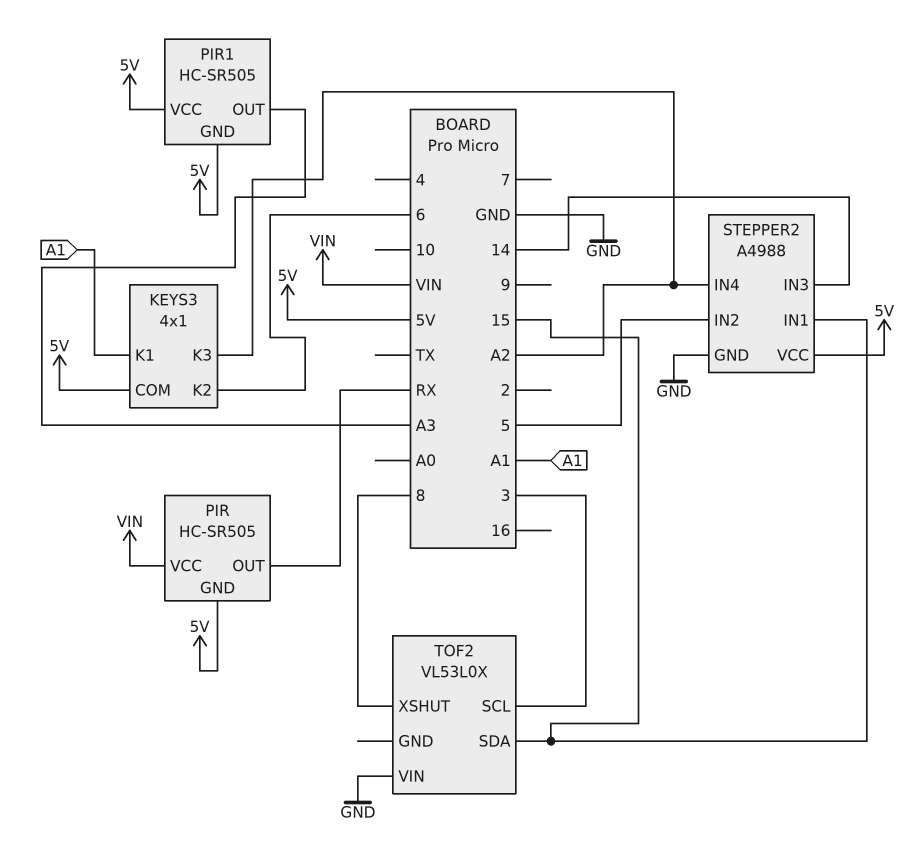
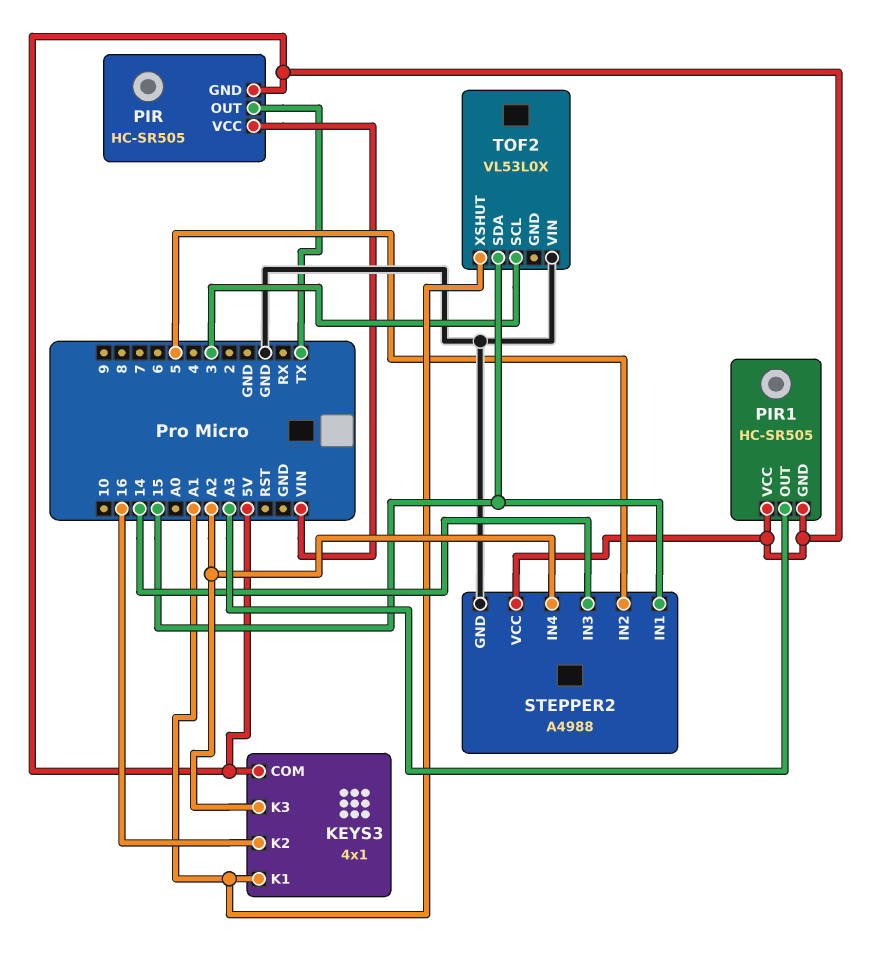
KEYS3 pin K2: 6 -> 16
PIR pin OUT: RX -> TX
TOF2 pin XSHUT: 8 -> A1

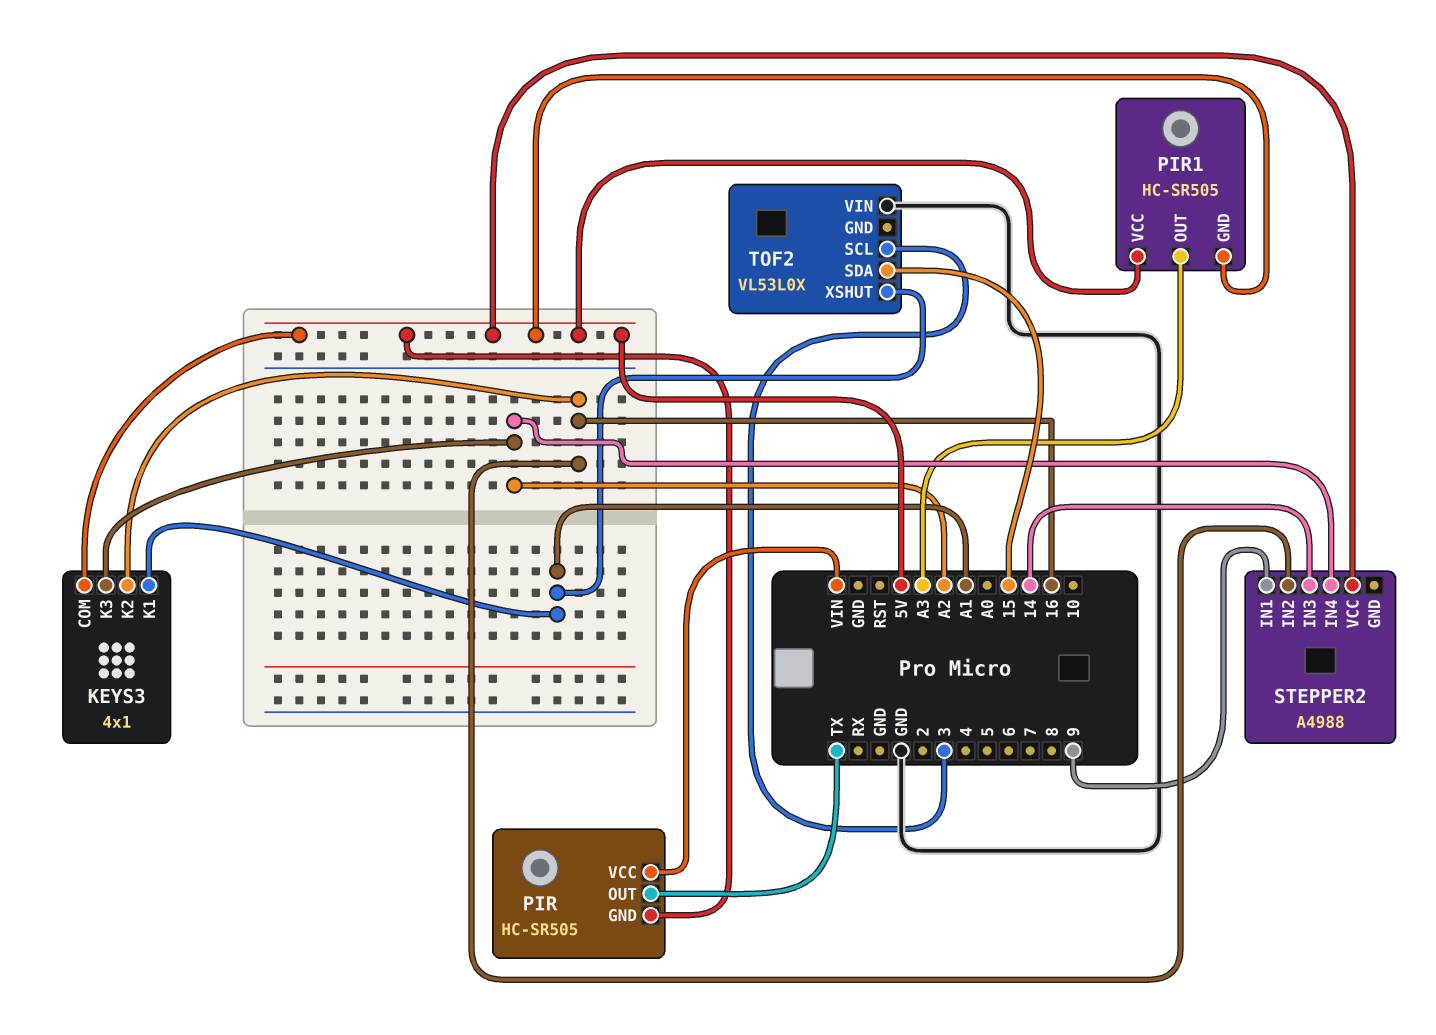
STEPPER2 pin GND: GND -> none
STEPPER2 pin IN1: 15 -> 9
STEPPER2 pin IN2: 5 -> 16

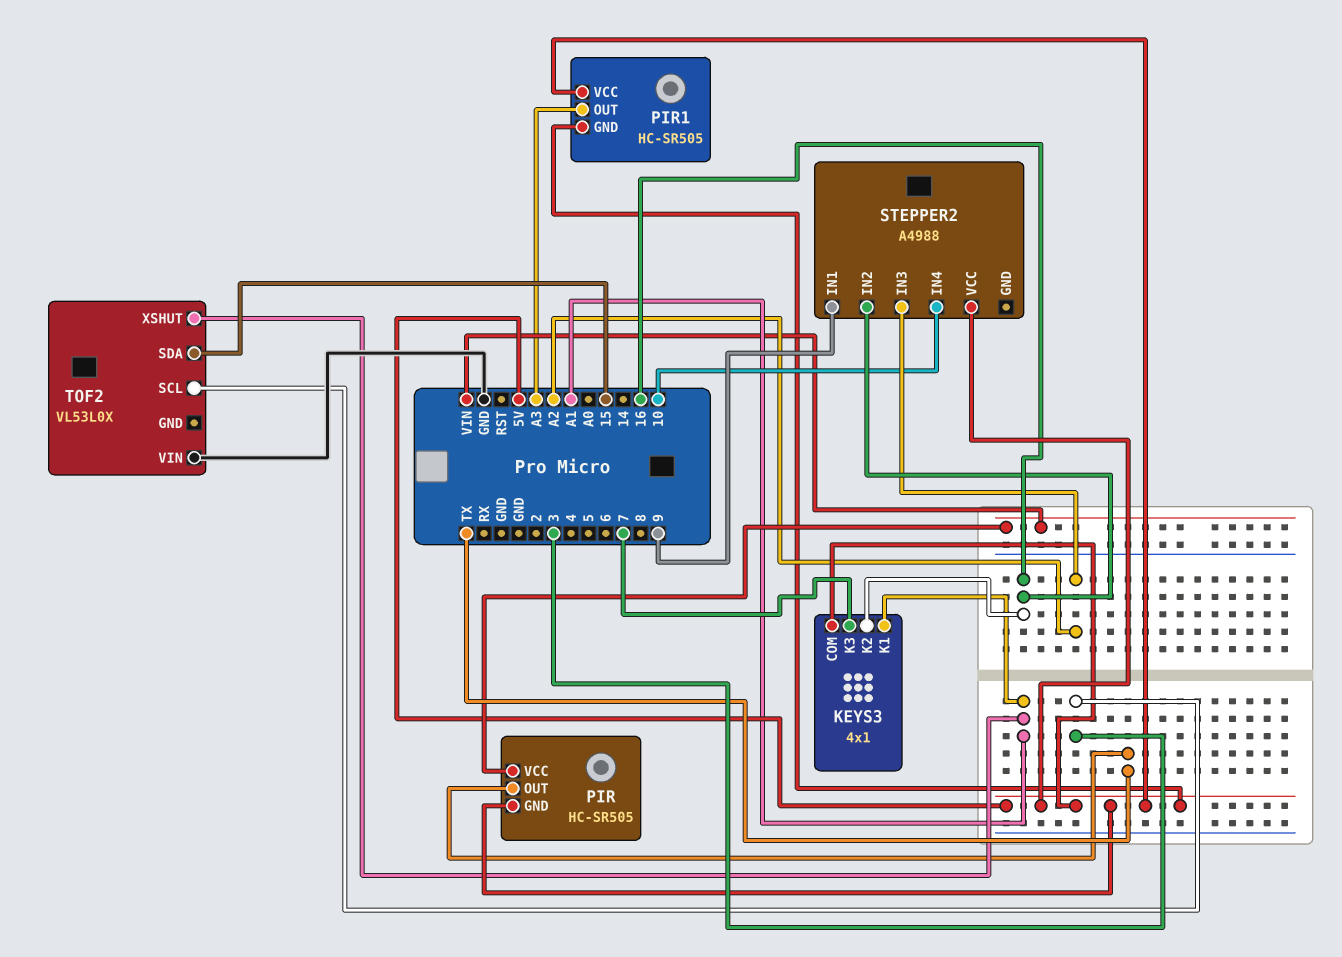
KEYS3 pin K3: A2 -> 7
STEPPER2 pin IN3: 14 -> A2
STEPPER2 pin IN4: A2 -> 10

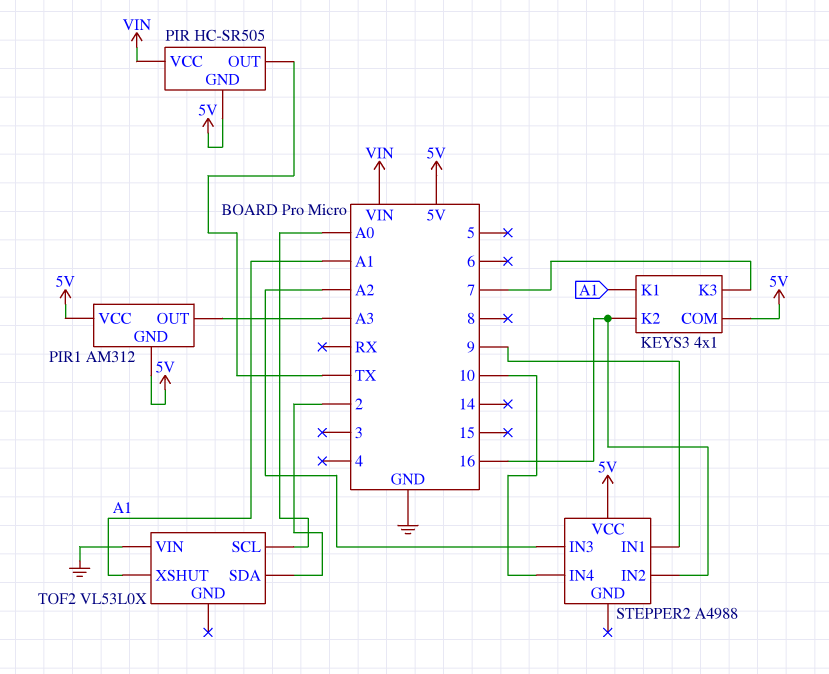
PIR1: HC-SR505 -> AM312
TOF2 pin SCL: 3 -> A0
TOF2 pin SDA: 15 -> 2

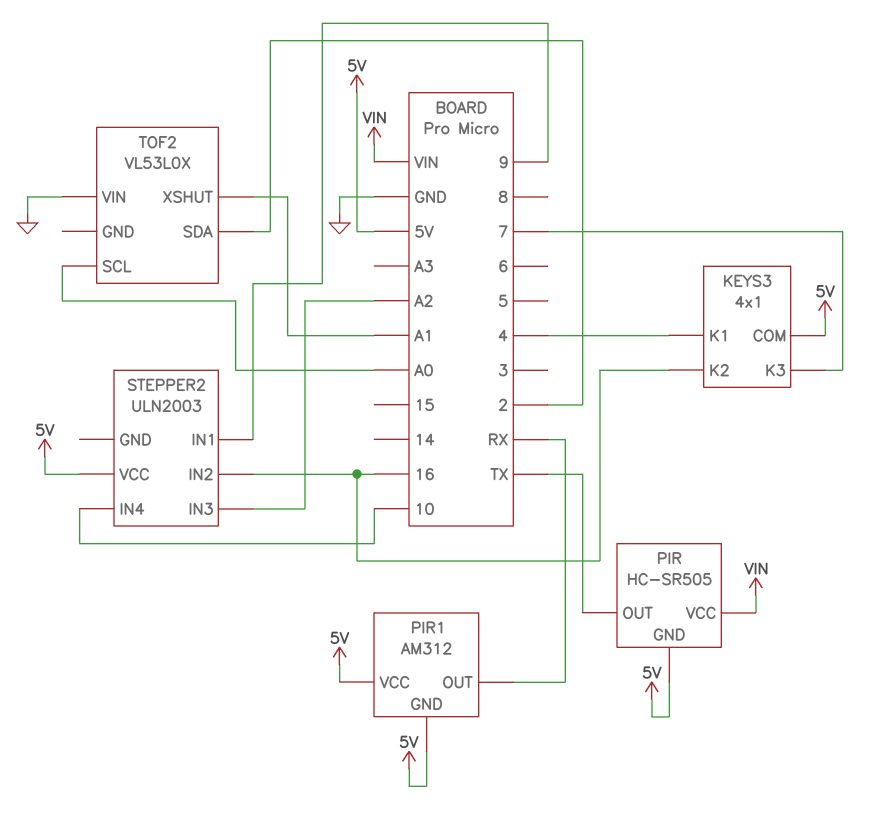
KEYS3 pin K1: A1 -> 4
PIR1 pin OUT: A3 -> RX
STEPPER2: A4988 -> ULN2003

